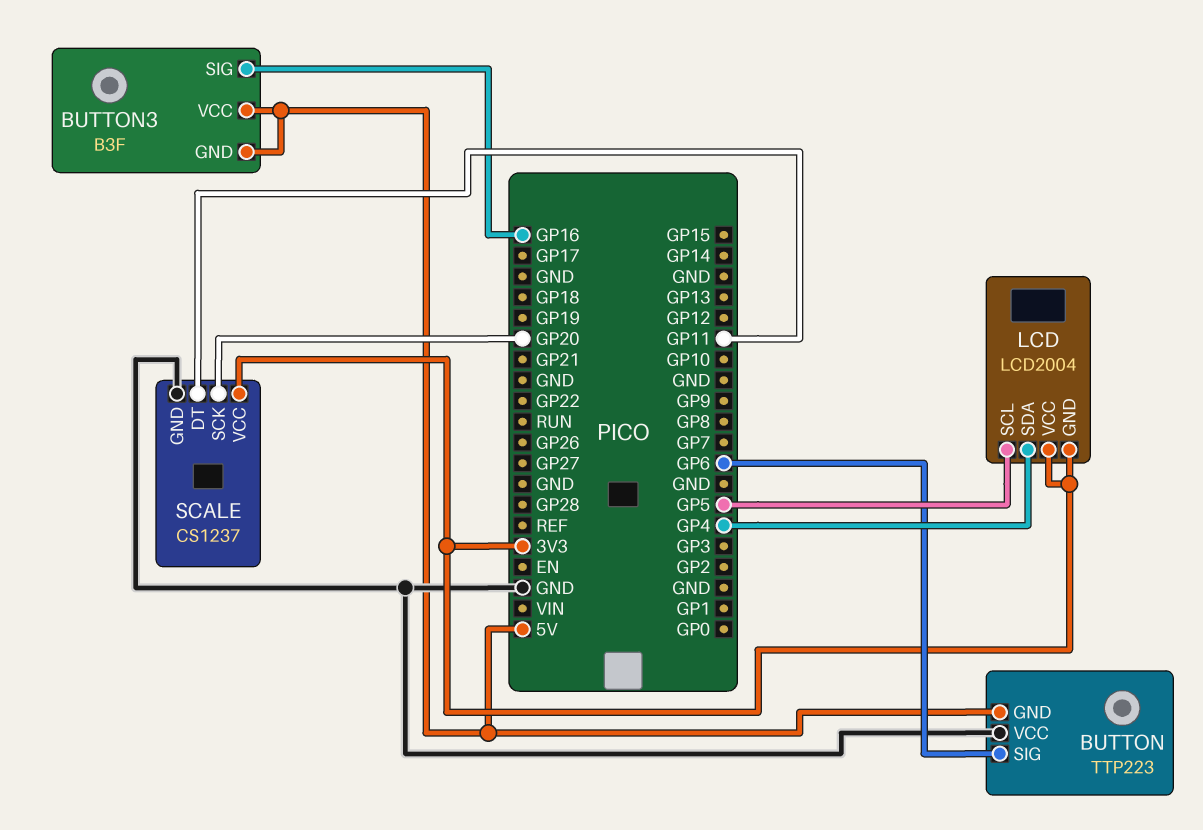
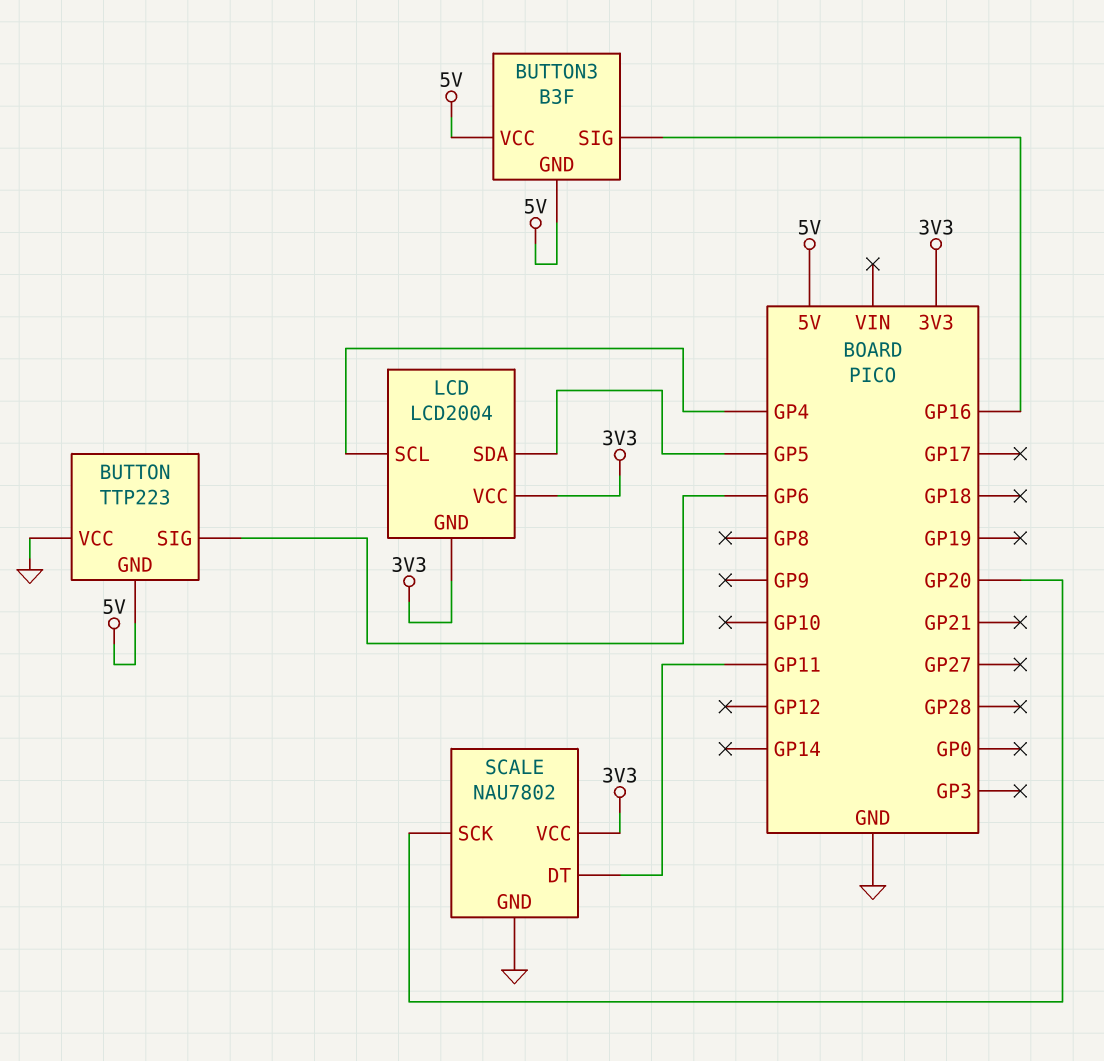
LCD pin SCL: GP5 -> GP4
LCD pin SDA: GP4 -> GP5
SCALE: CS1237 -> NAU7802

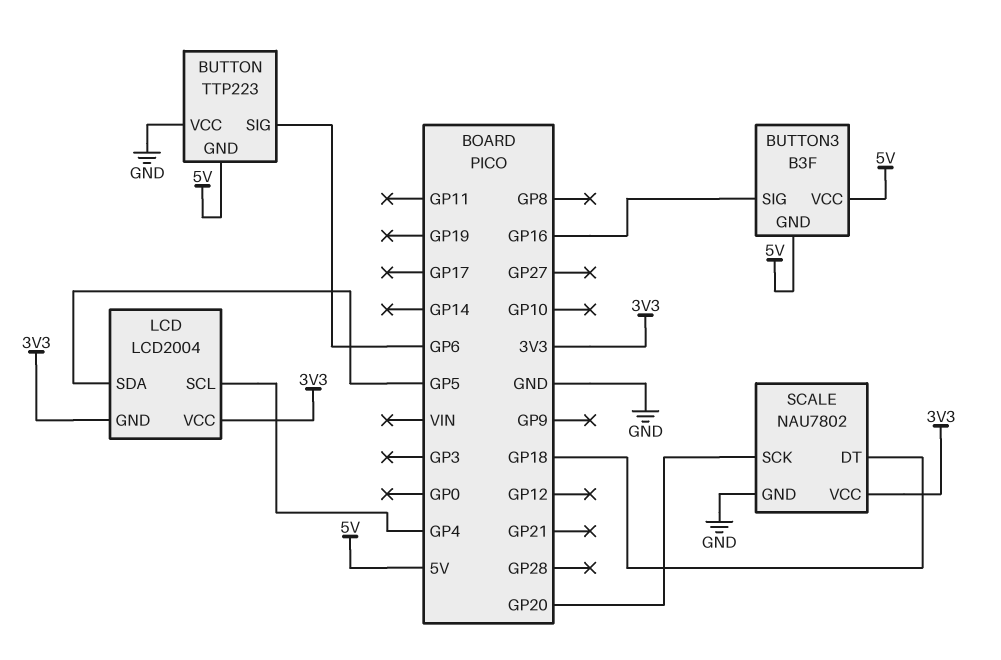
SCALE pin DT: GP11 -> GP18

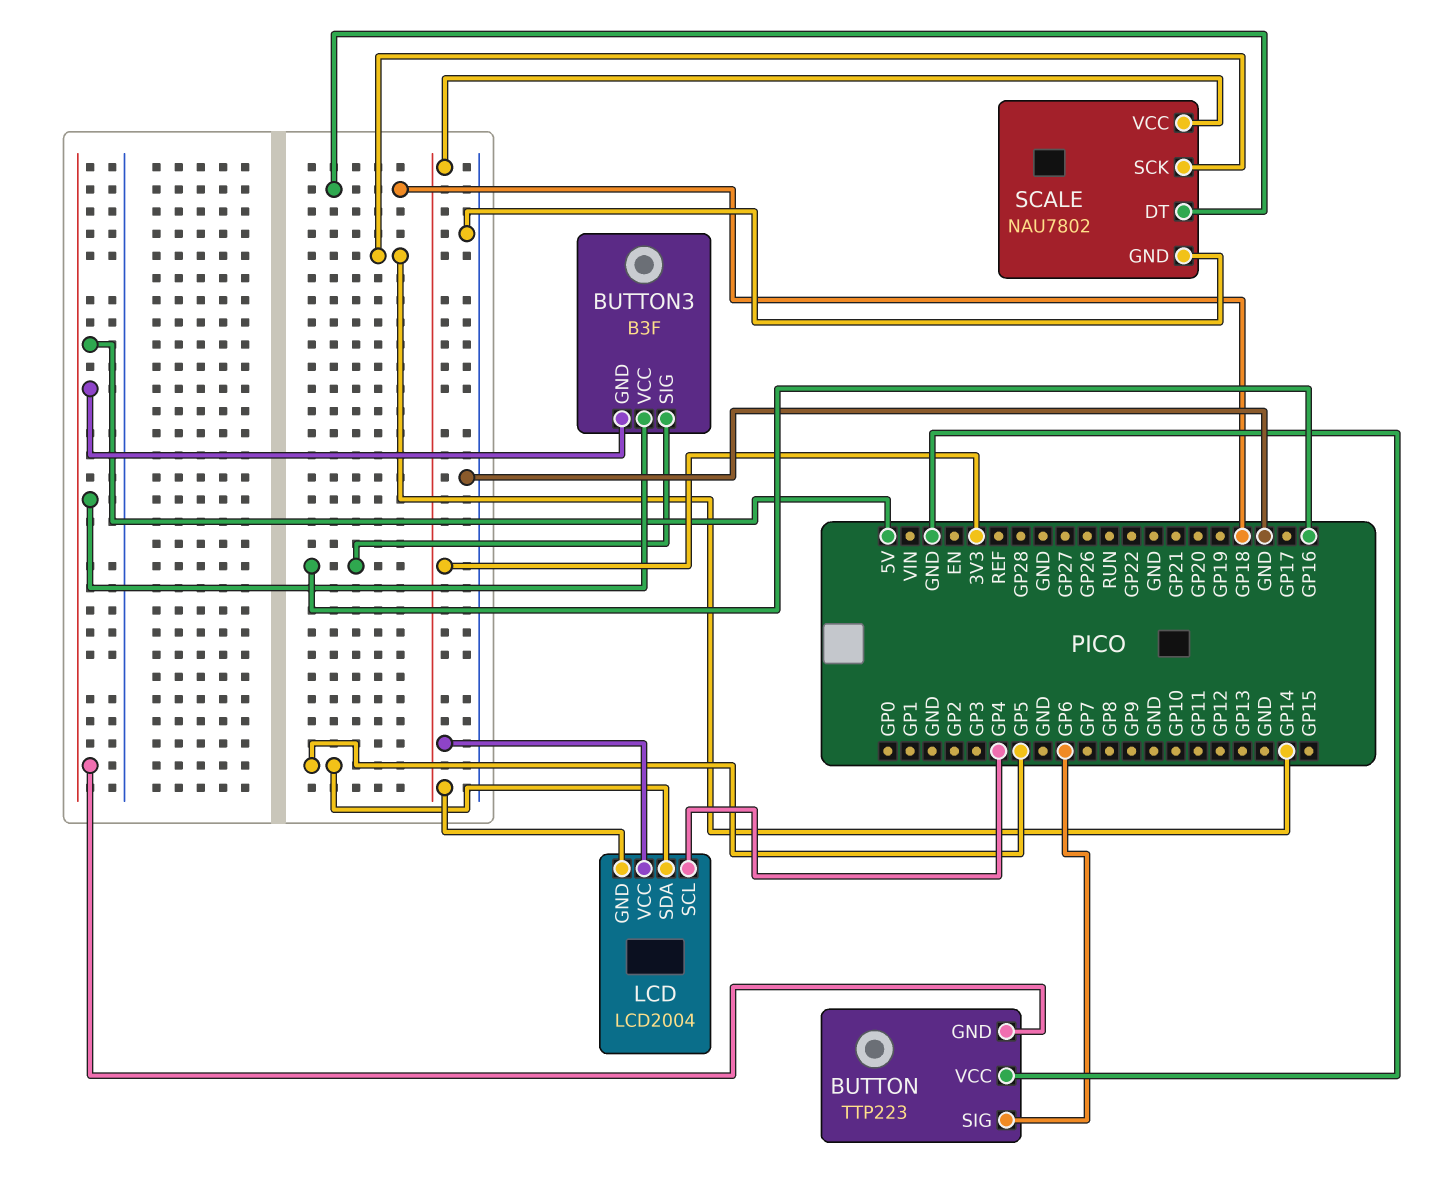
SCALE pin SCK: GP20 -> GP14

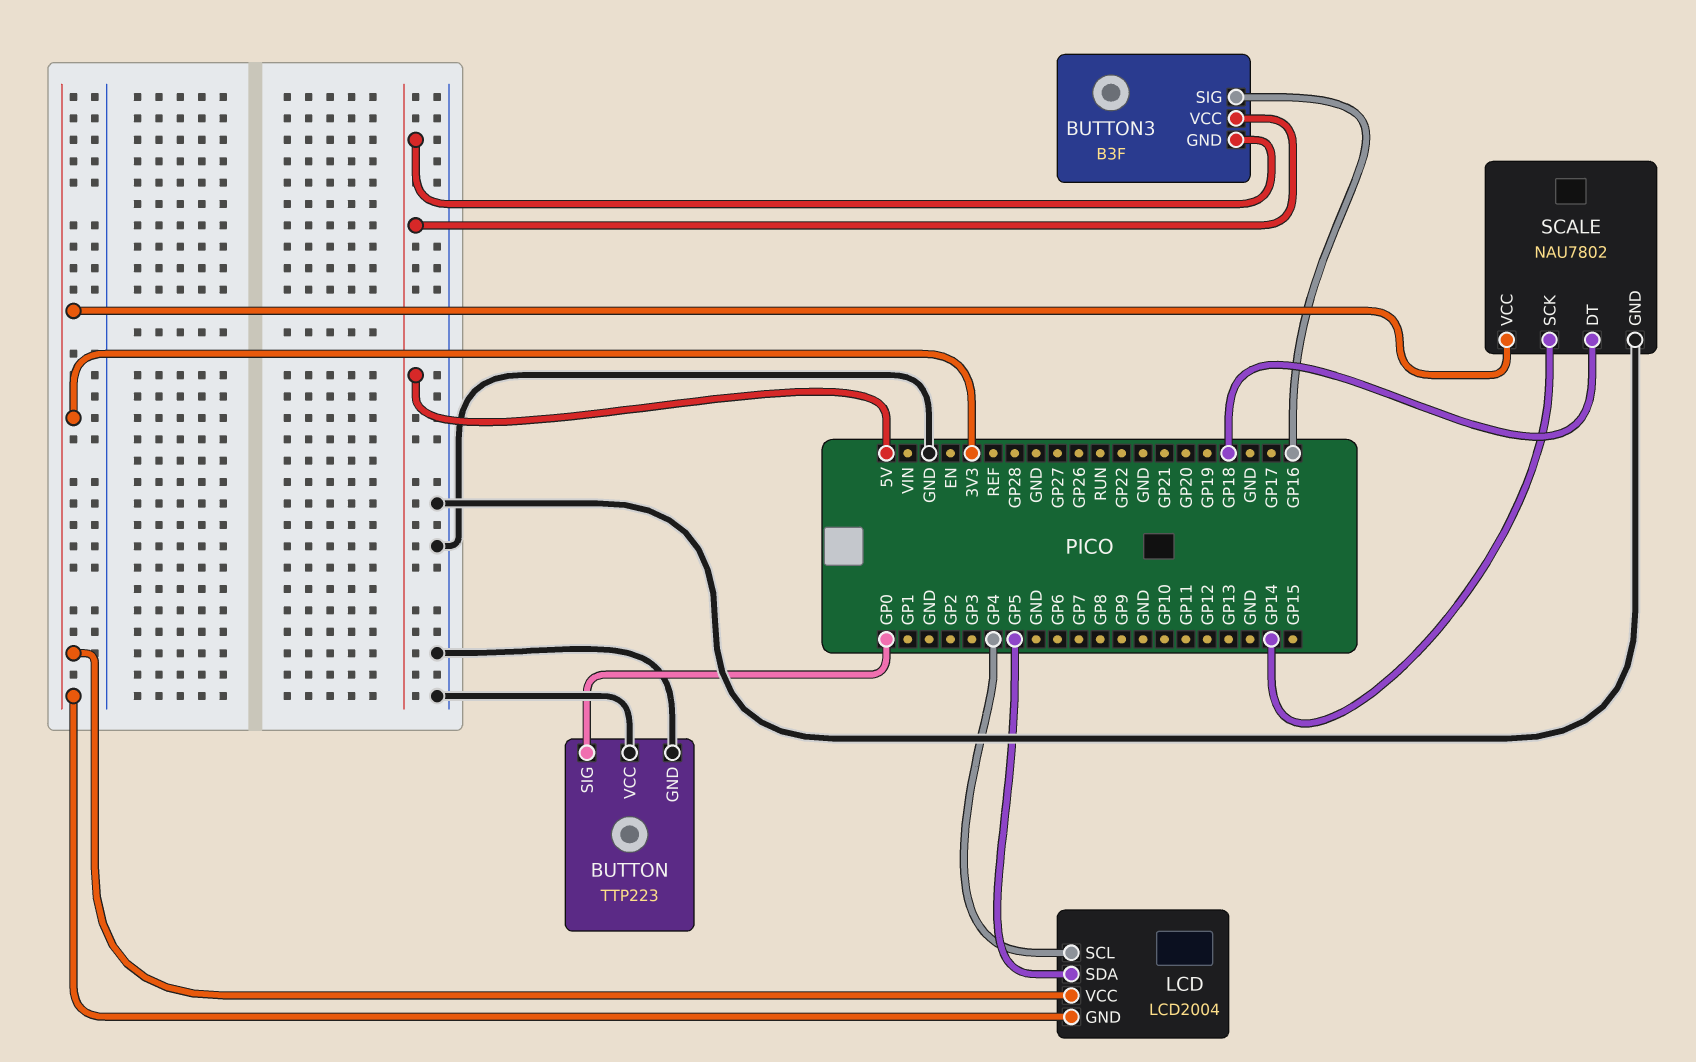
BUTTON pin GND: 5V -> GND
BUTTON pin SIG: GP6 -> GP0

